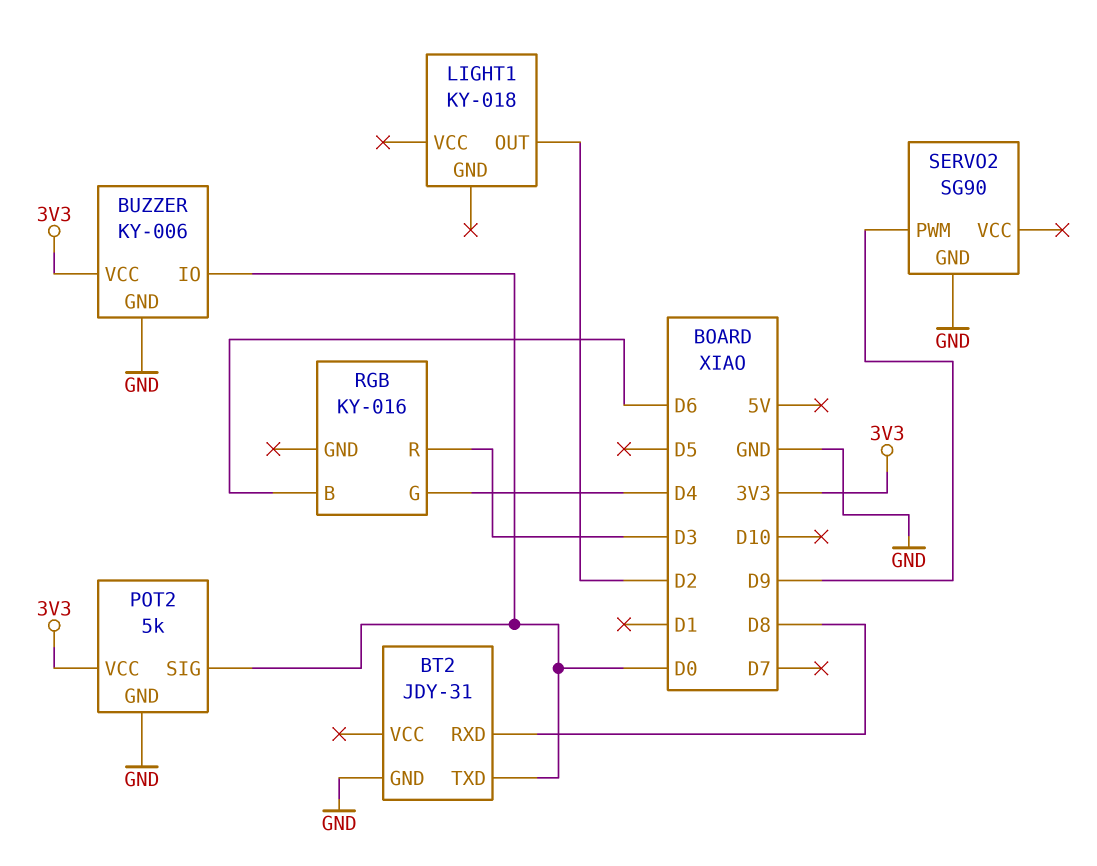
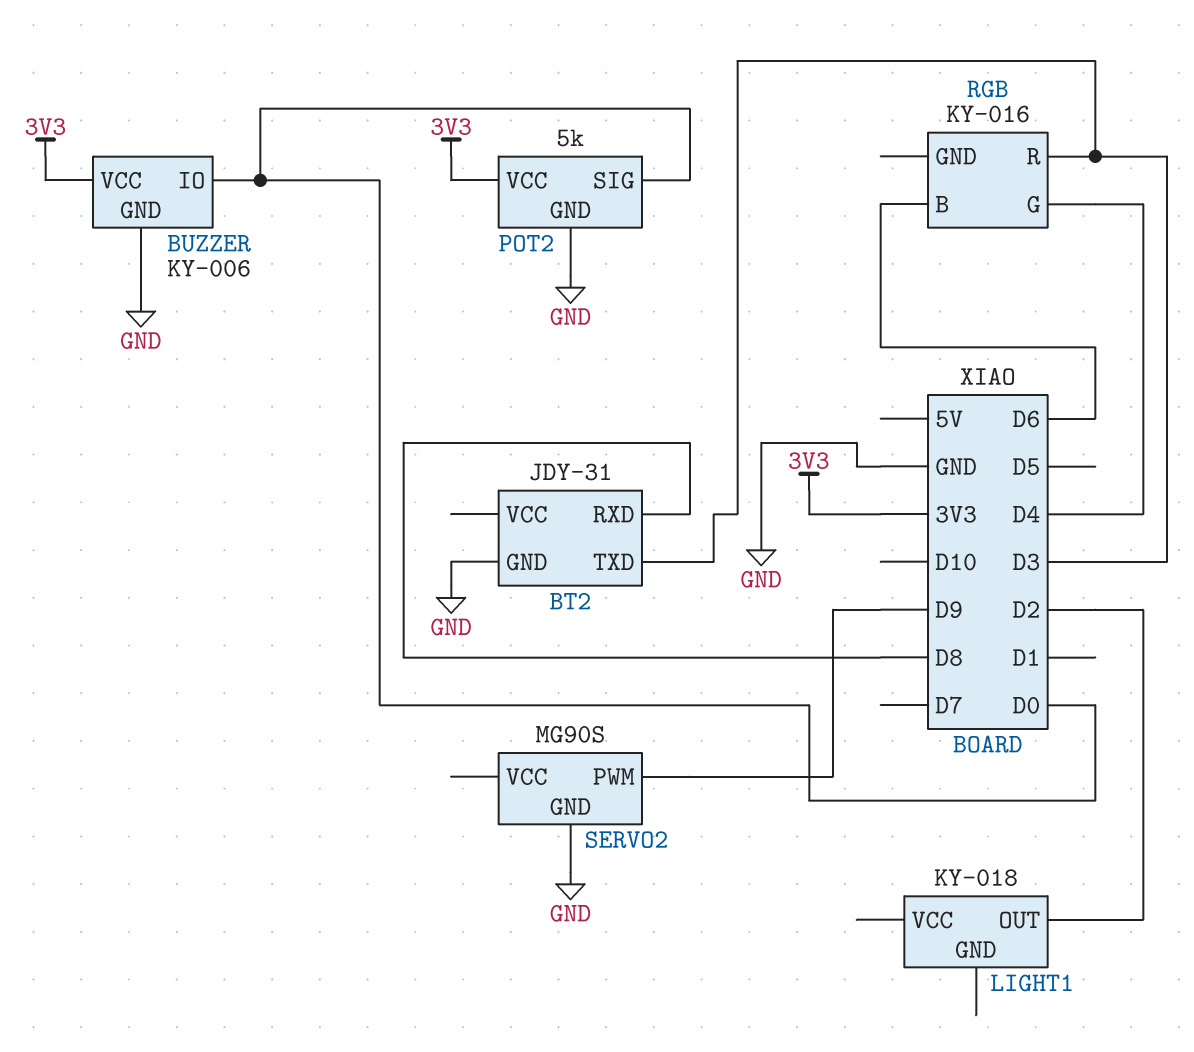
BT2 pin TXD: D0 -> D3
SERVO2: SG90 -> MG90S

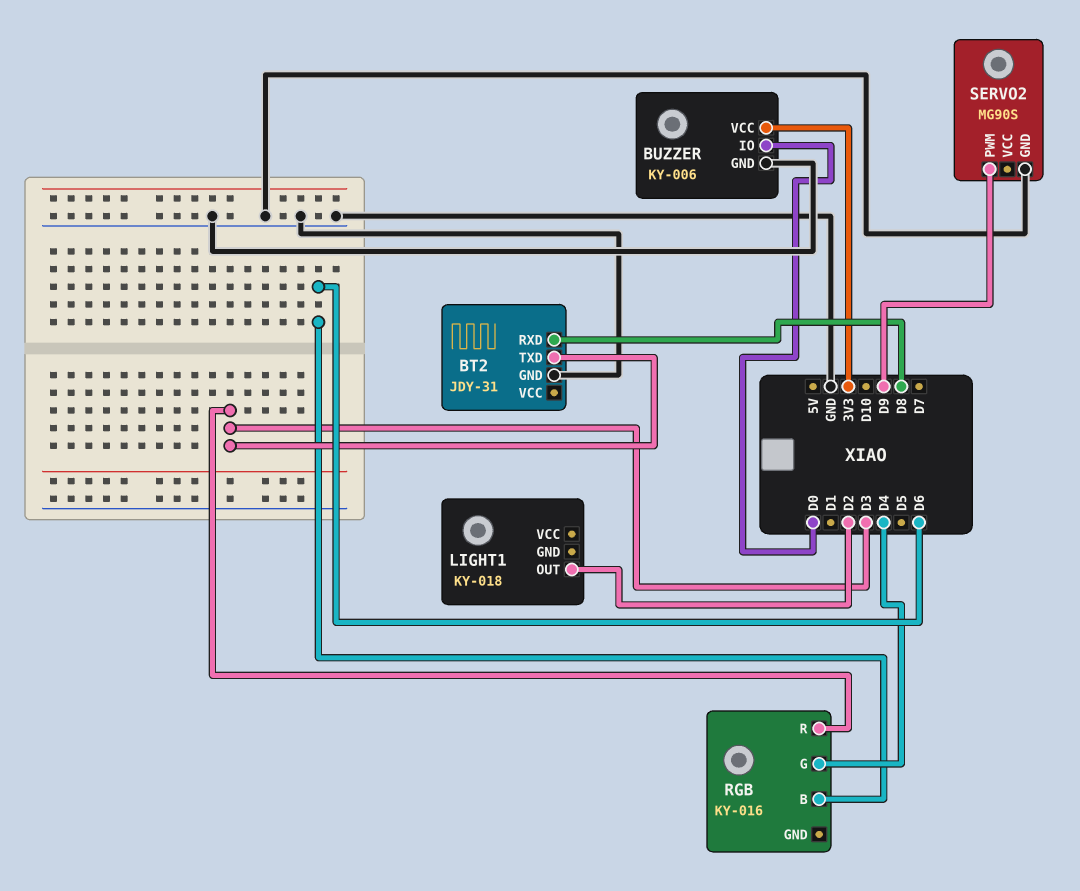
POT2: 5k -> none
POT2 pin GND: GND -> none
POT2 pin SIG: D0 -> none
POT2 pin VCC: 3V3 -> none

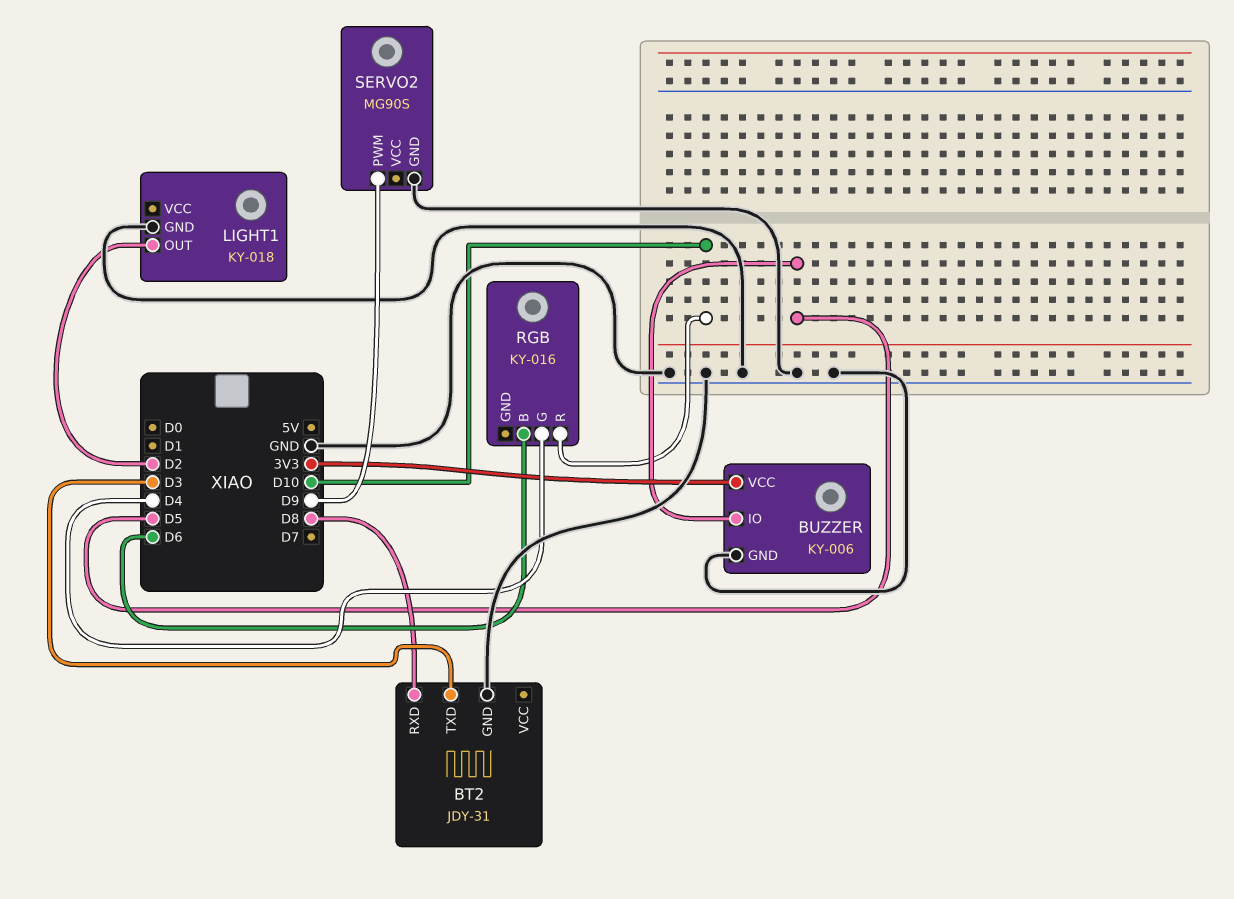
BUZZER pin IO: D0 -> D5
LIGHT1 pin GND: none -> GND
RGB pin R: D3 -> D10

